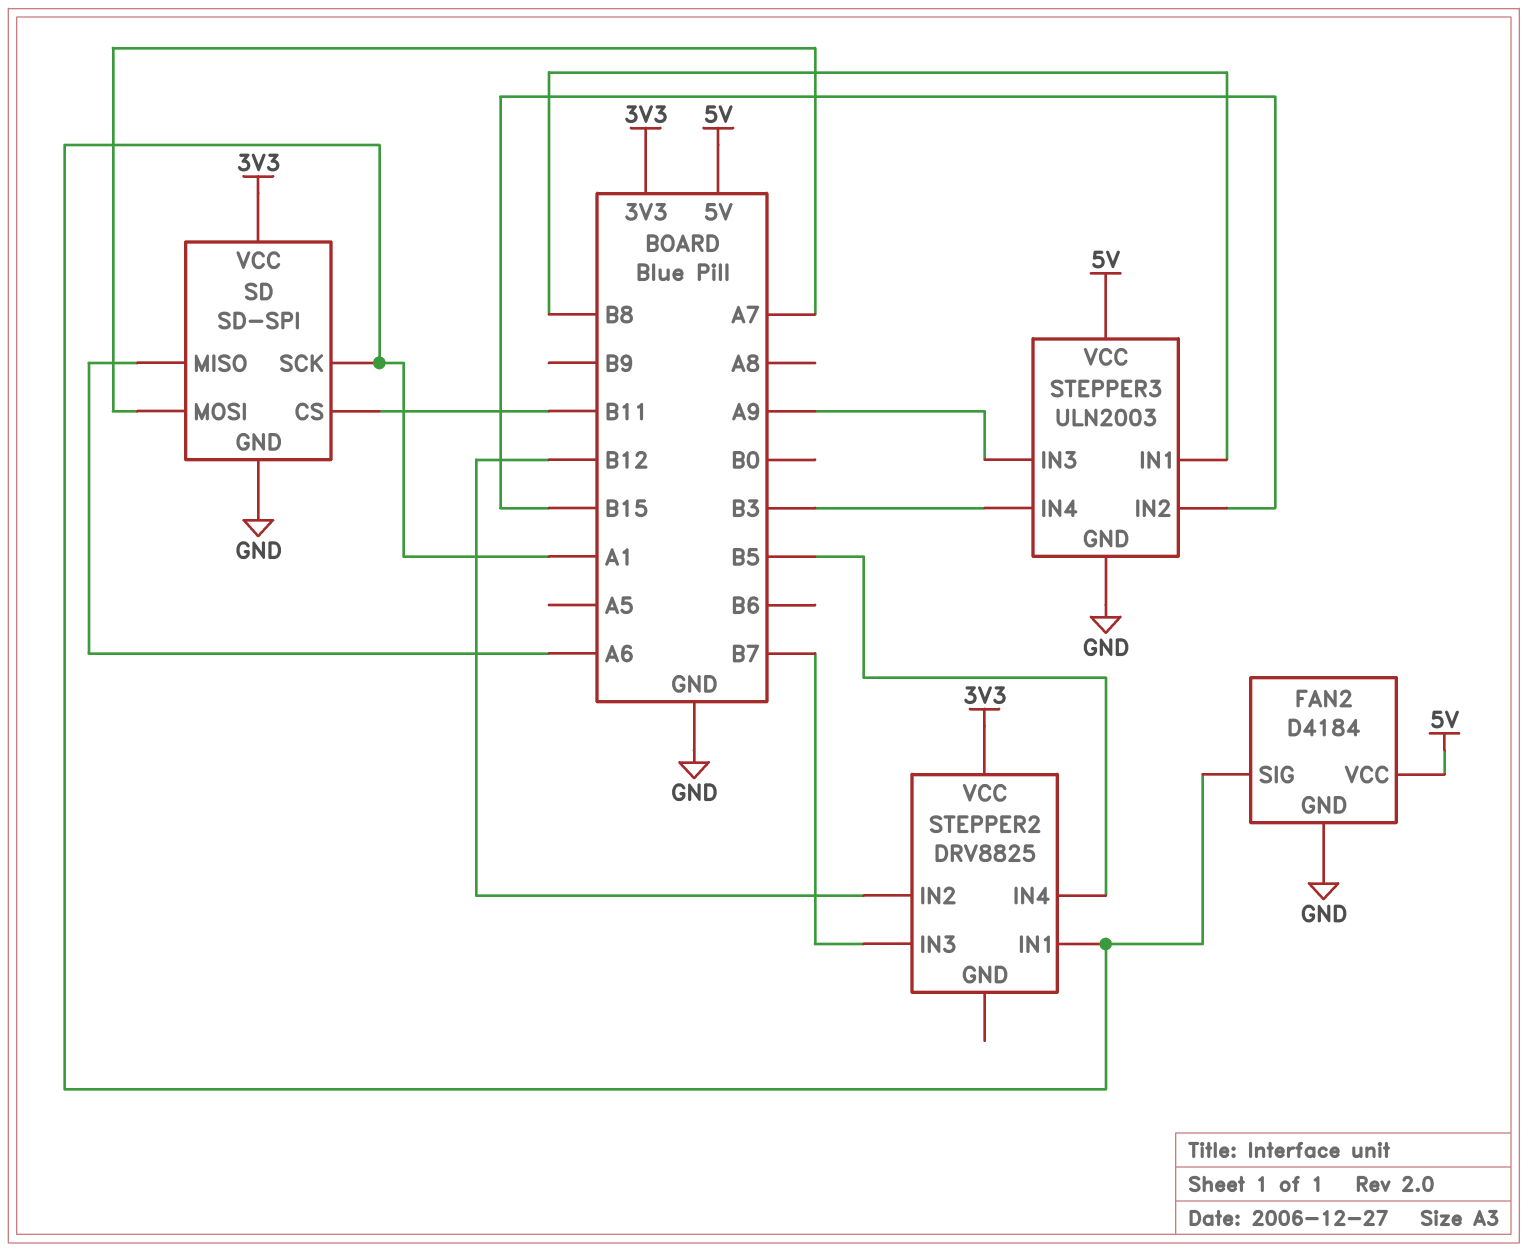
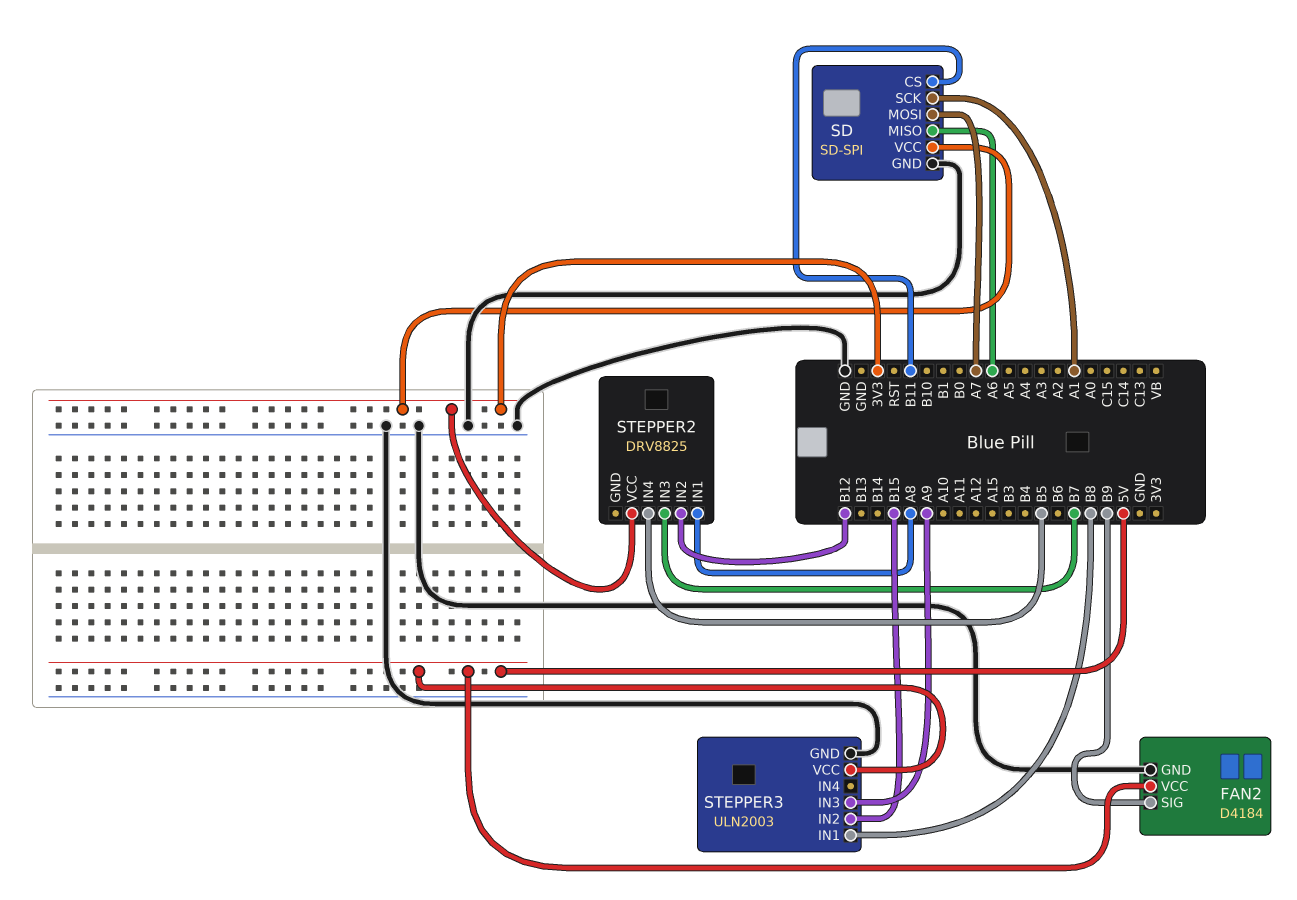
FAN2 pin SIG: A1 -> B9
STEPPER2 pin IN1: A1 -> A8
STEPPER3 pin IN4: B3 -> none

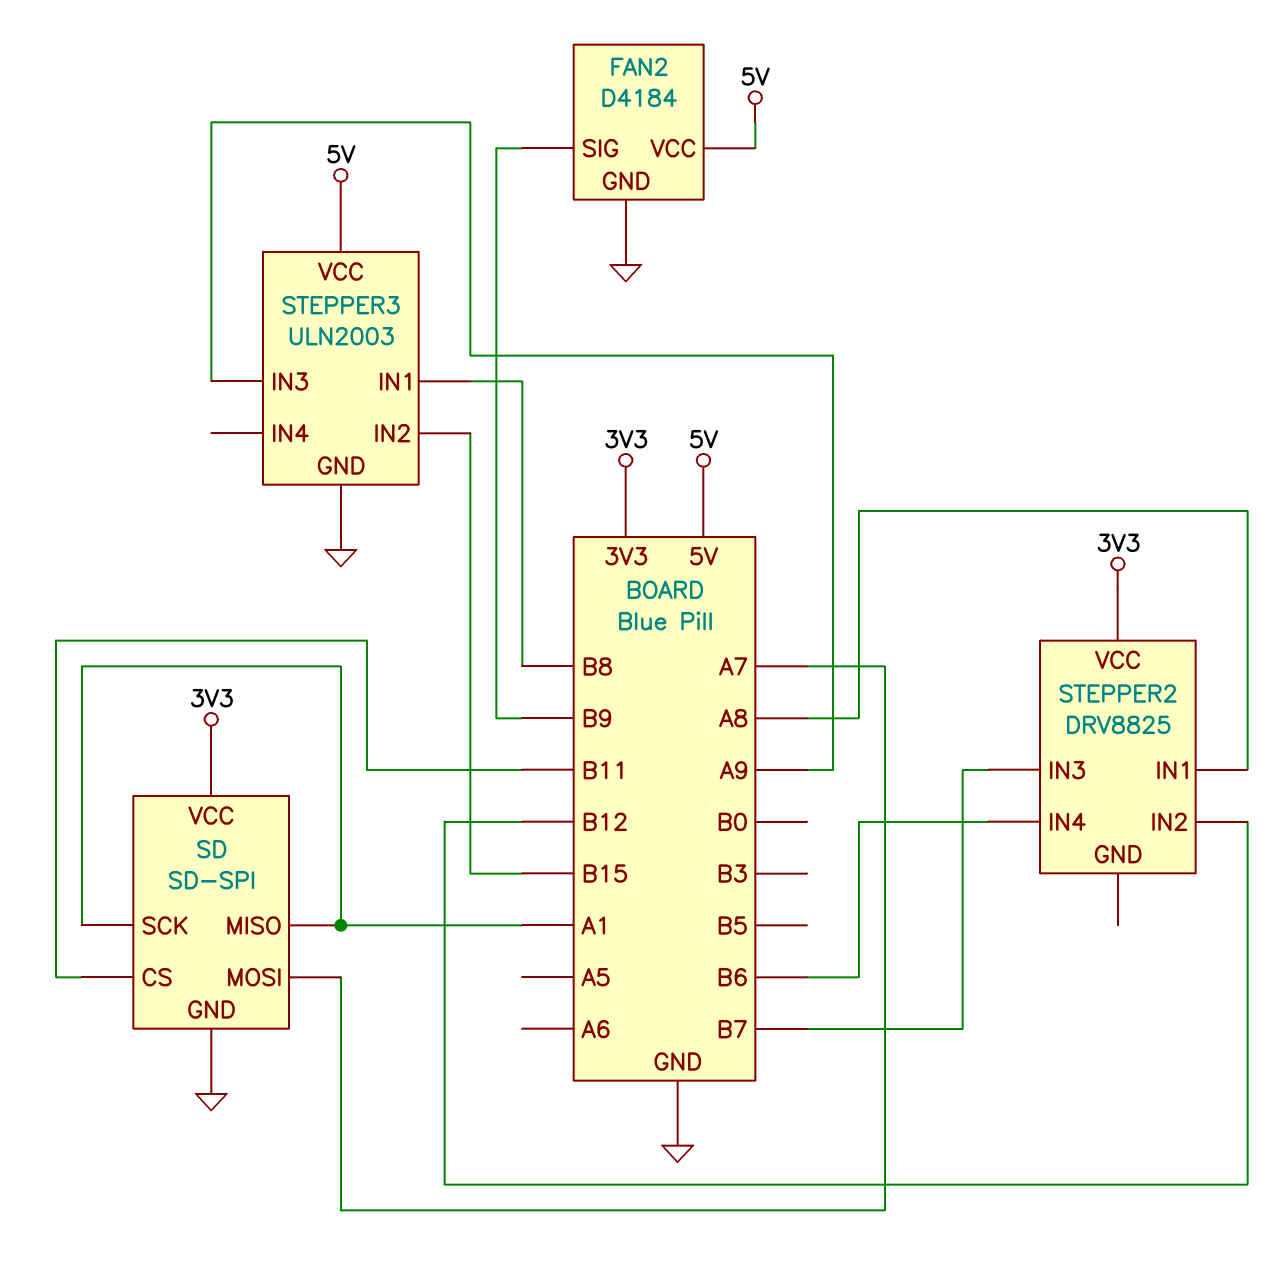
SD pin MISO: A6 -> A1
STEPPER2 pin IN4: B5 -> B6

